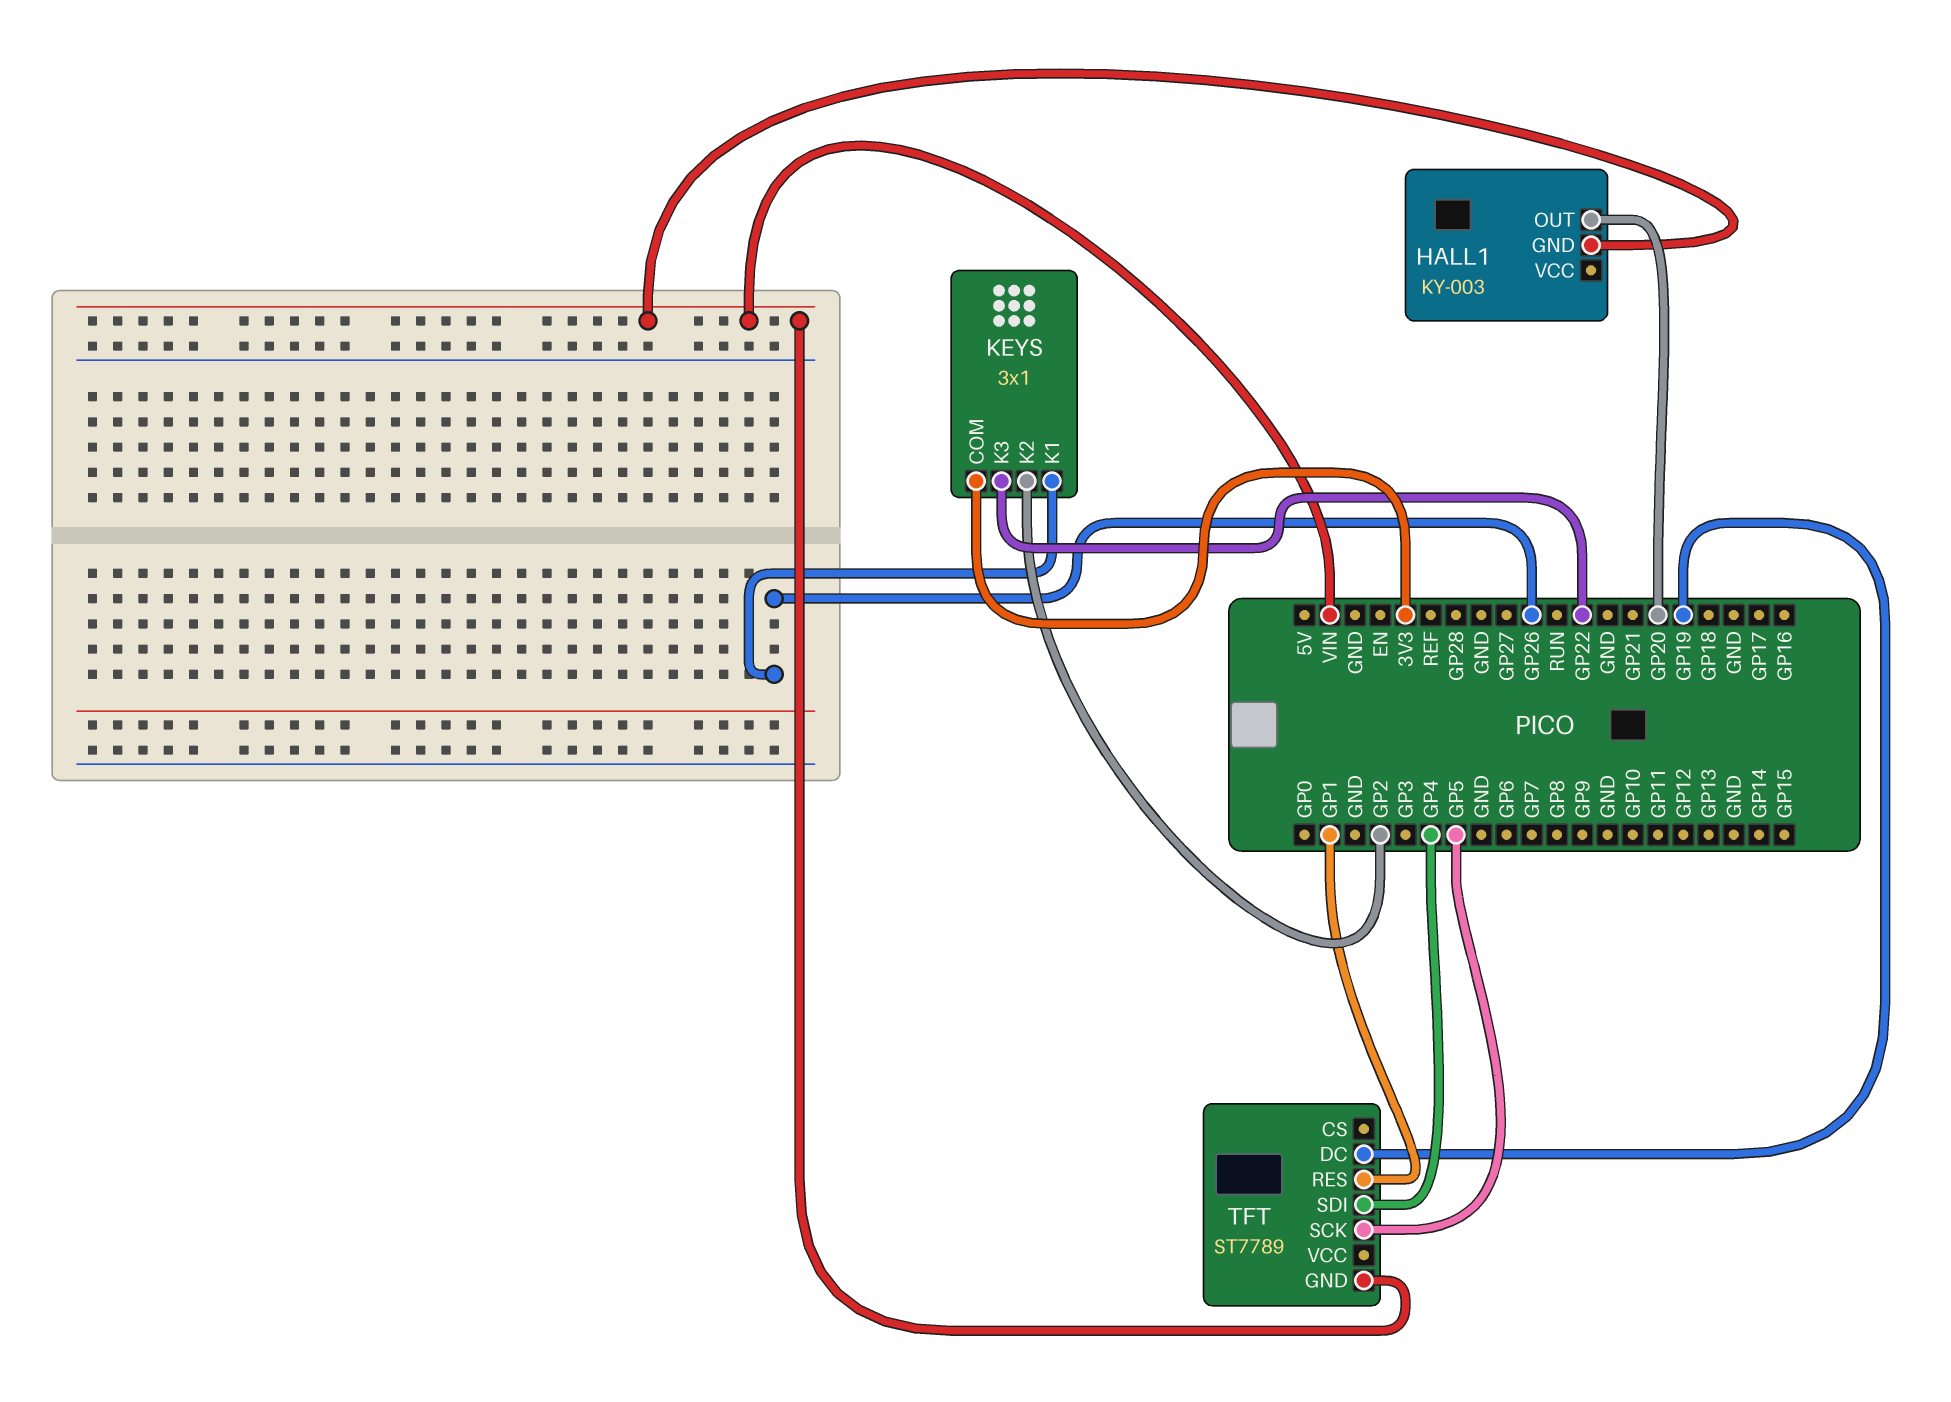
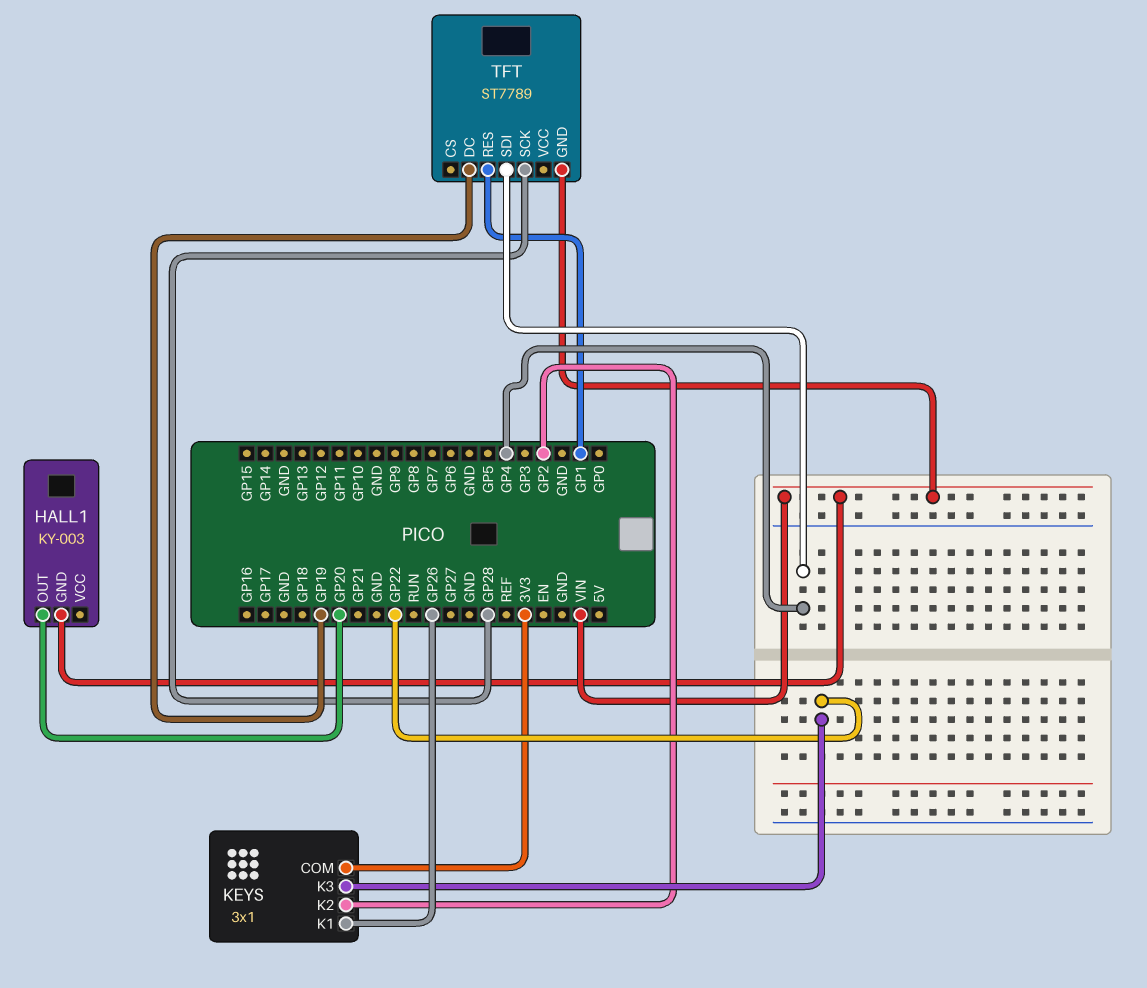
TFT pin SCK: GP5 -> GP28

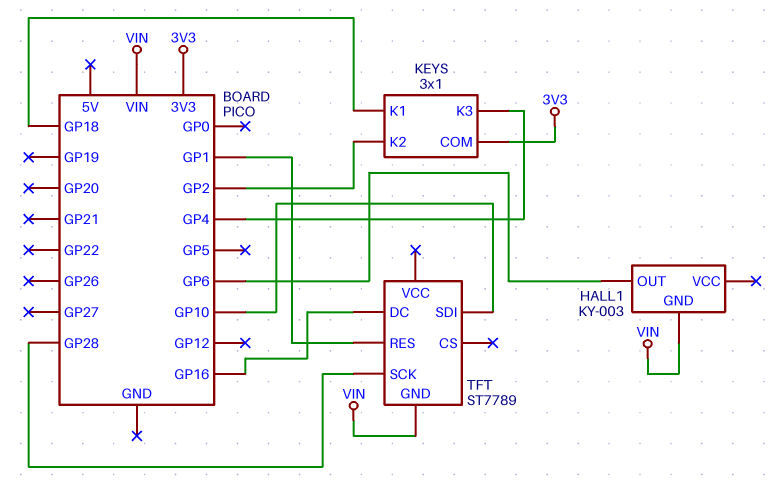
HALL1 pin OUT: GP20 -> GP6
KEYS pin K1: GP26 -> GP18
KEYS pin K3: GP22 -> GP4
TFT pin DC: GP19 -> GP16
TFT pin SDI: GP4 -> GP10

